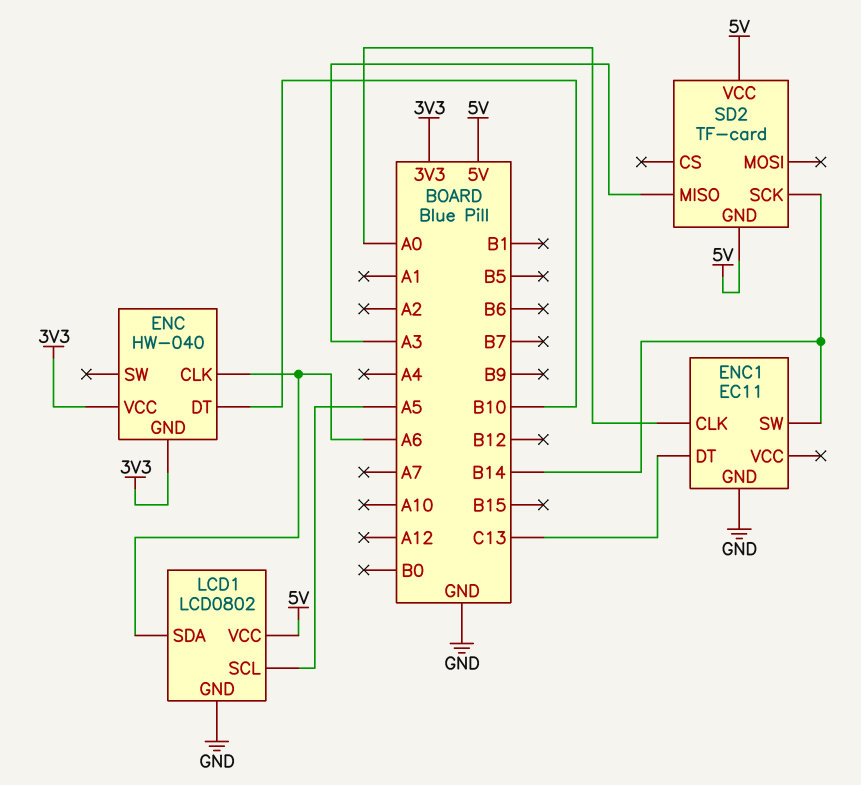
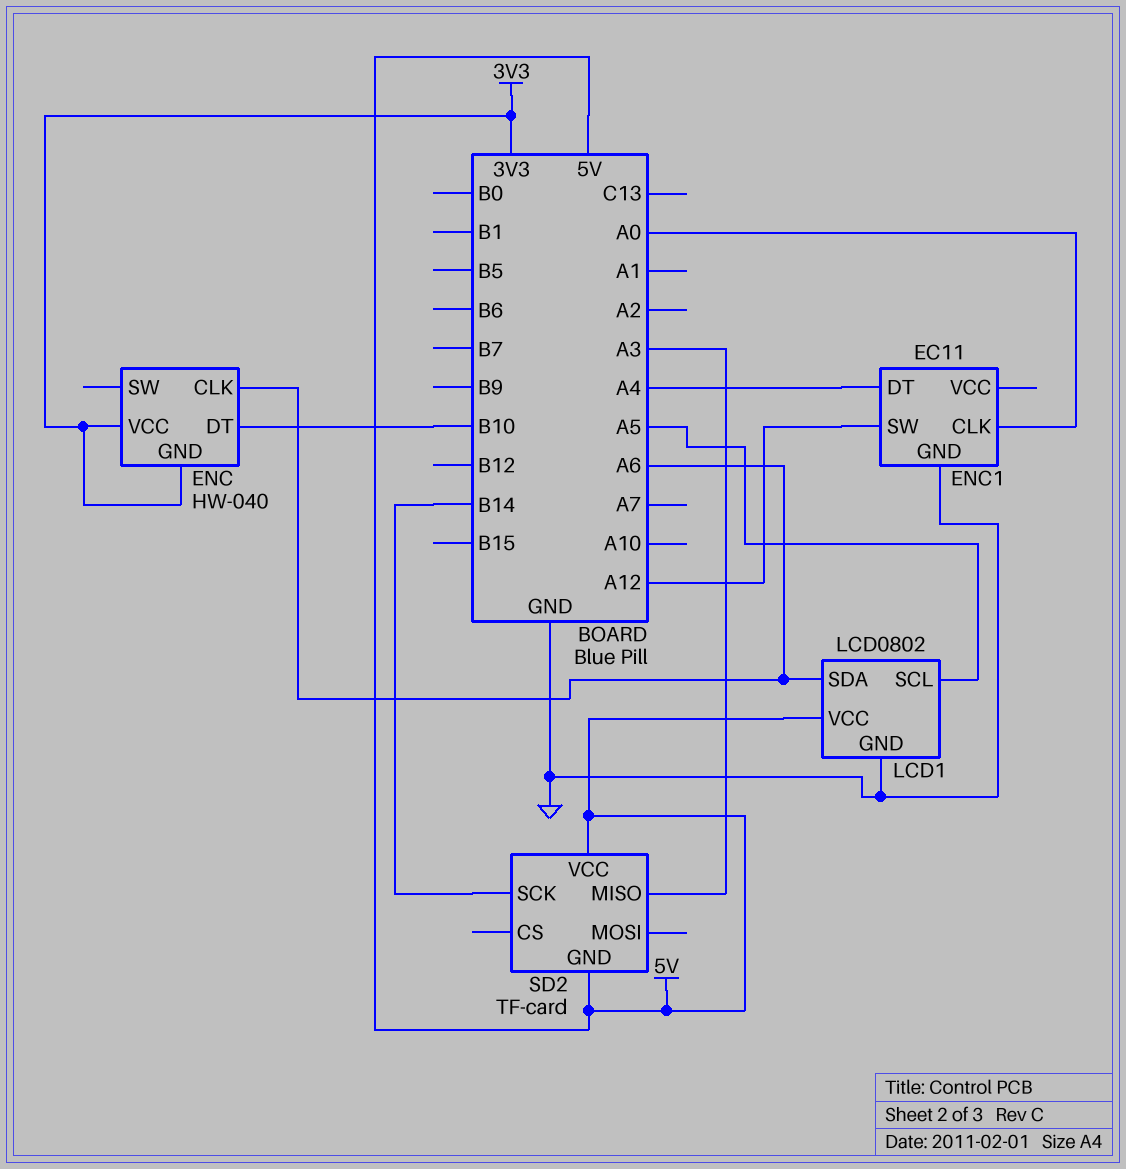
ENC1 pin DT: C13 -> A4
ENC1 pin SW: B14 -> A12

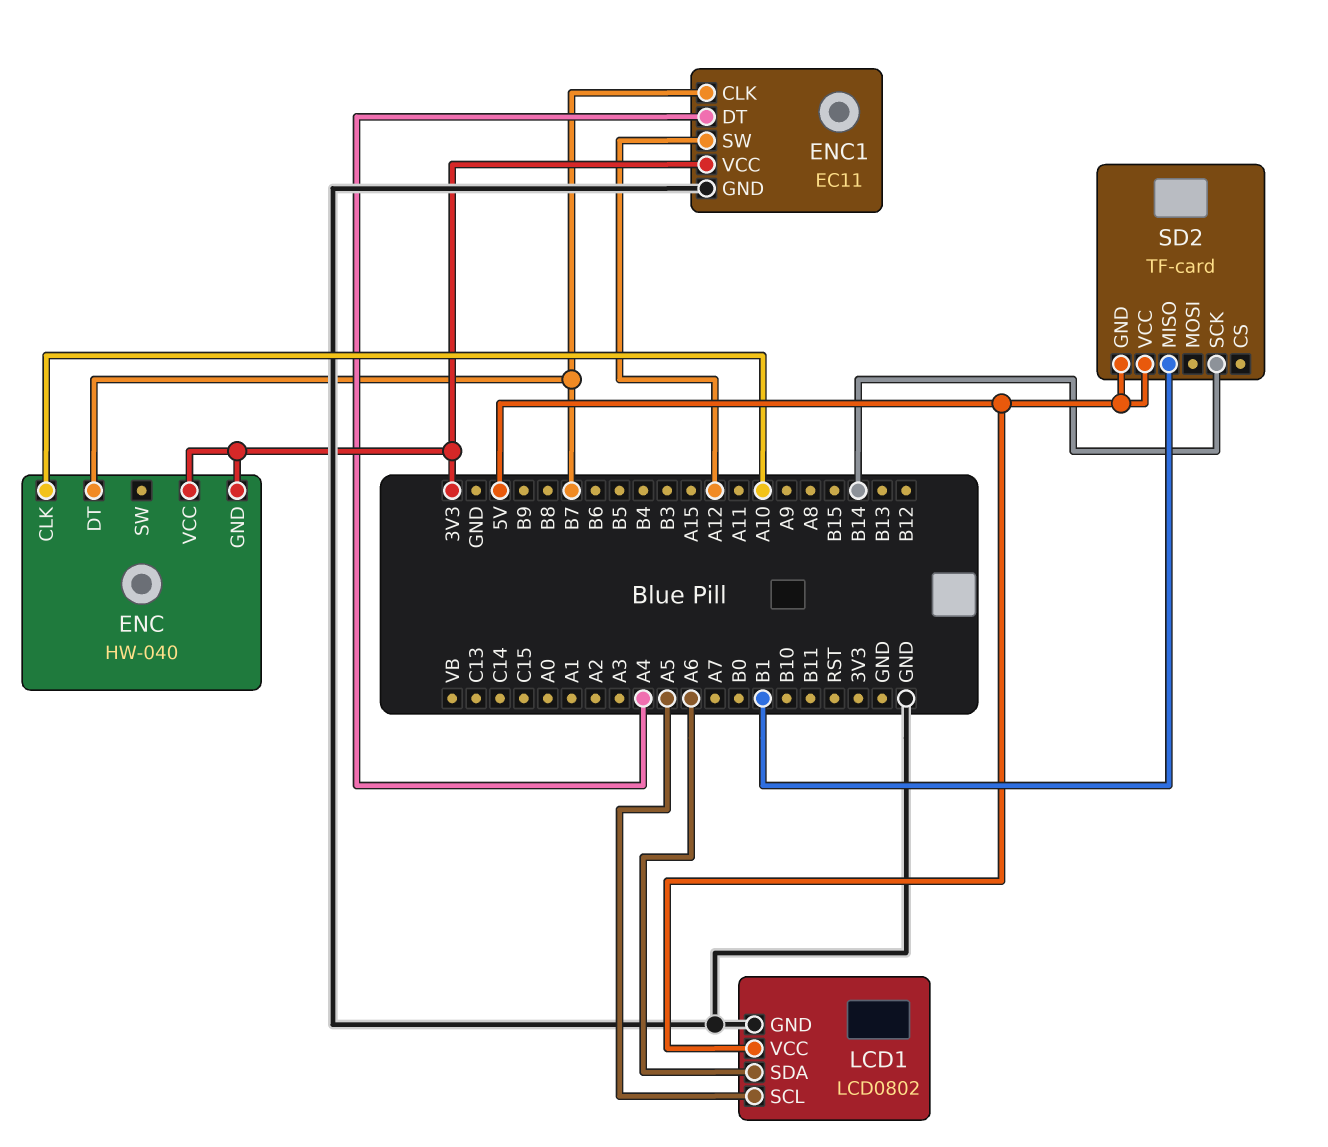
ENC pin CLK: A6 -> A10
ENC pin DT: B10 -> B7
ENC1 pin CLK: A0 -> B7
ENC1 pin VCC: none -> 3V3
SD2 pin MISO: A3 -> B1

